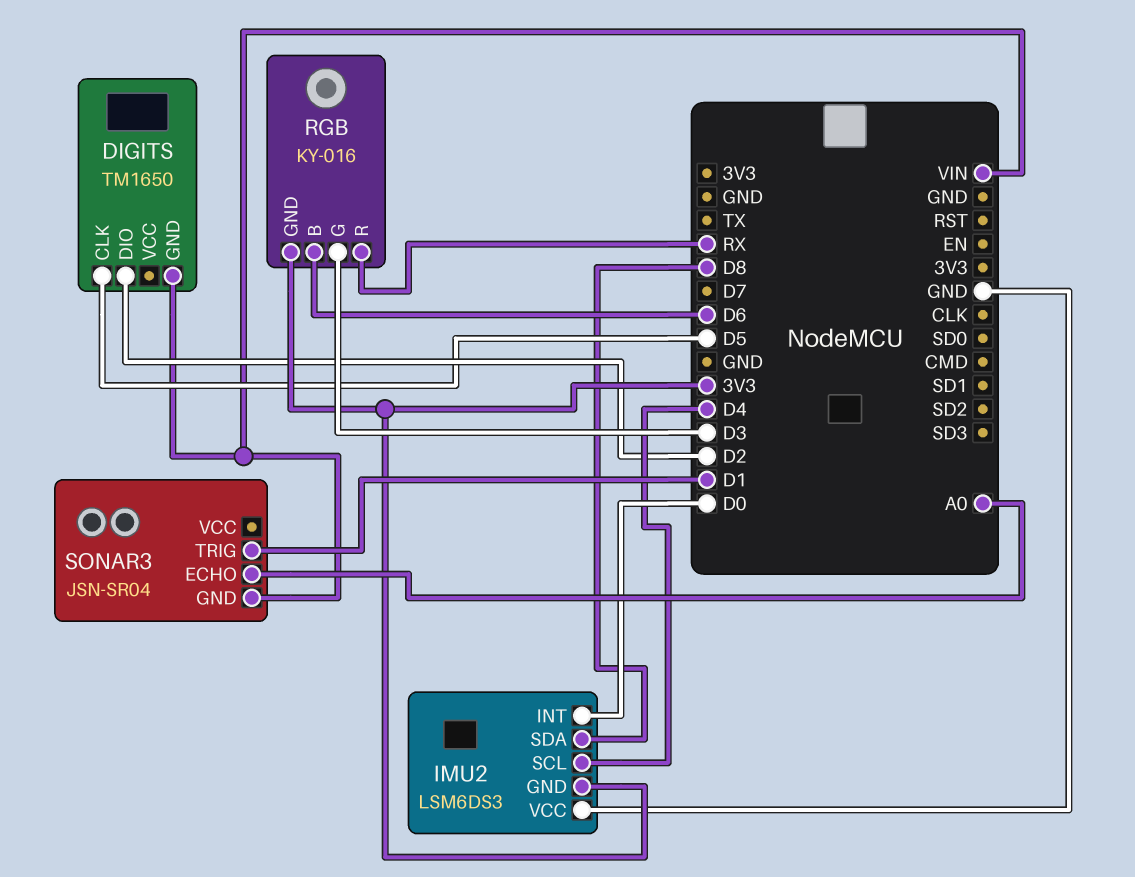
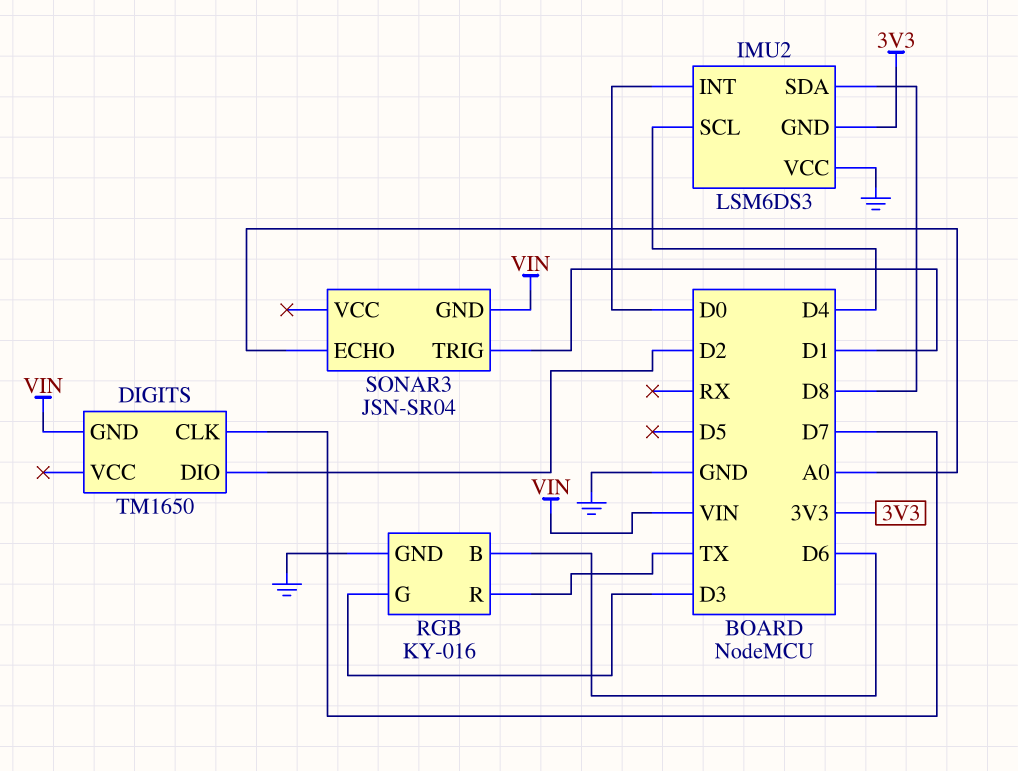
DIGITS pin CLK: D5 -> D7
RGB pin GND: 3V3 -> GND
RGB pin R: RX -> TX

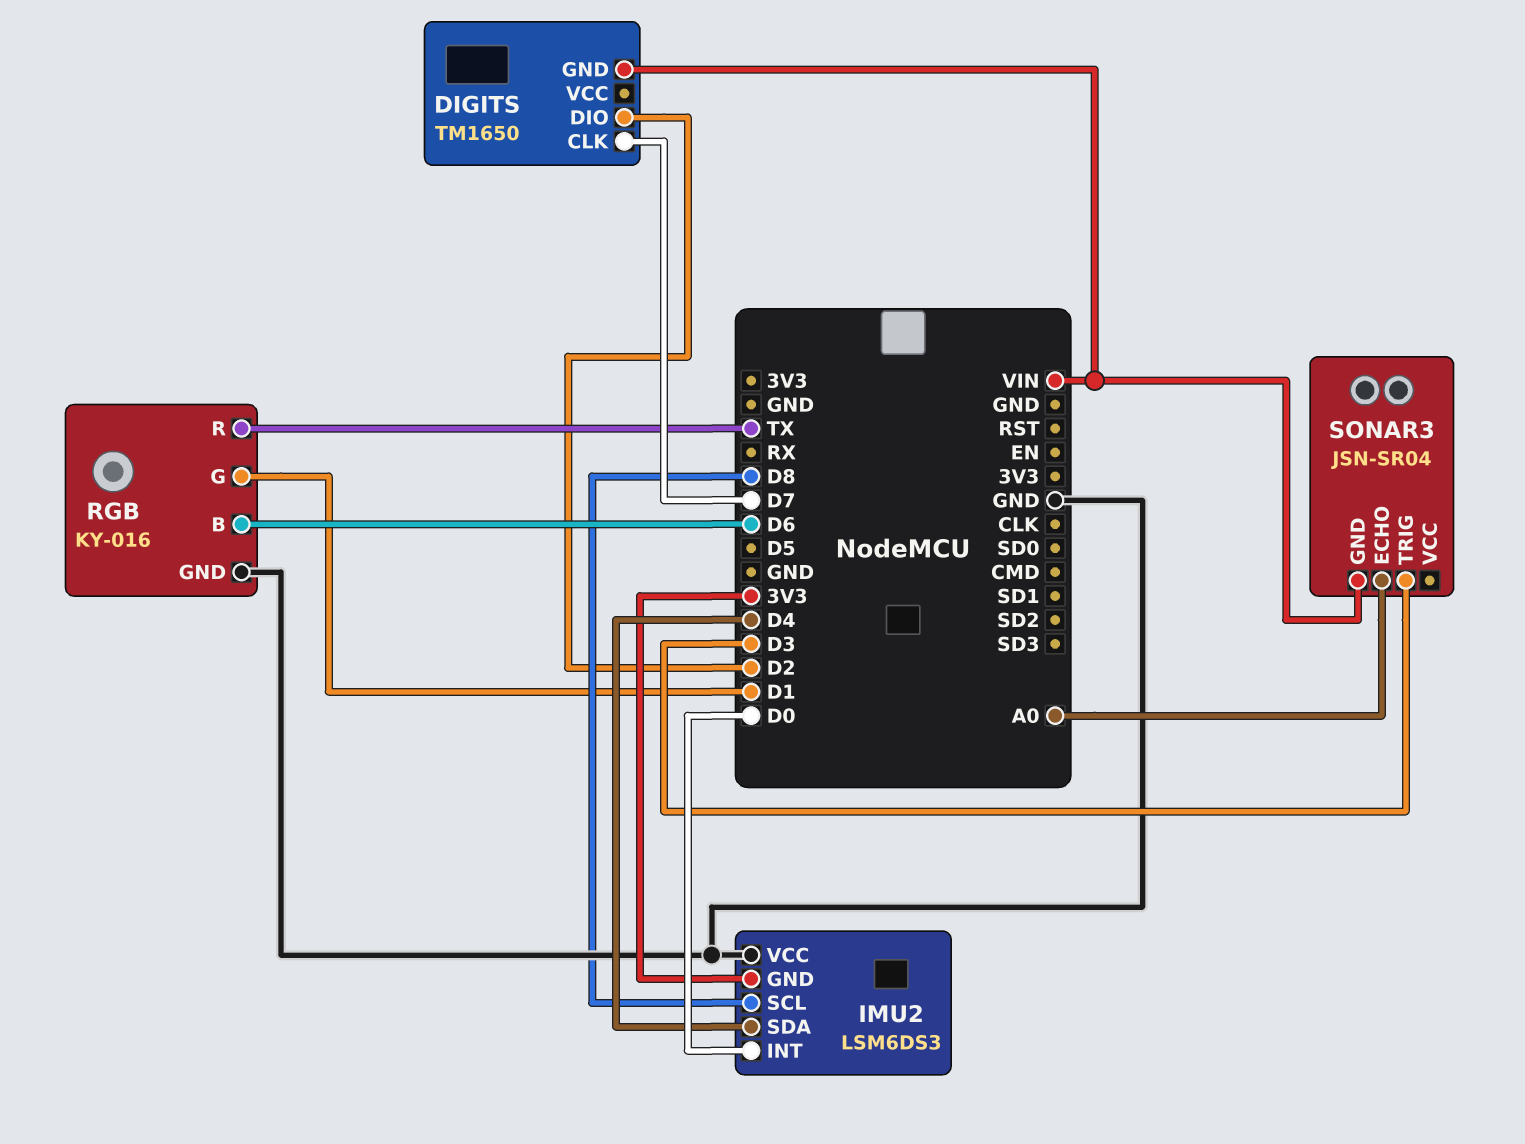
IMU2 pin SCL: D4 -> D8
IMU2 pin SDA: D8 -> D4
RGB pin G: D3 -> D1
SONAR3 pin TRIG: D1 -> D3

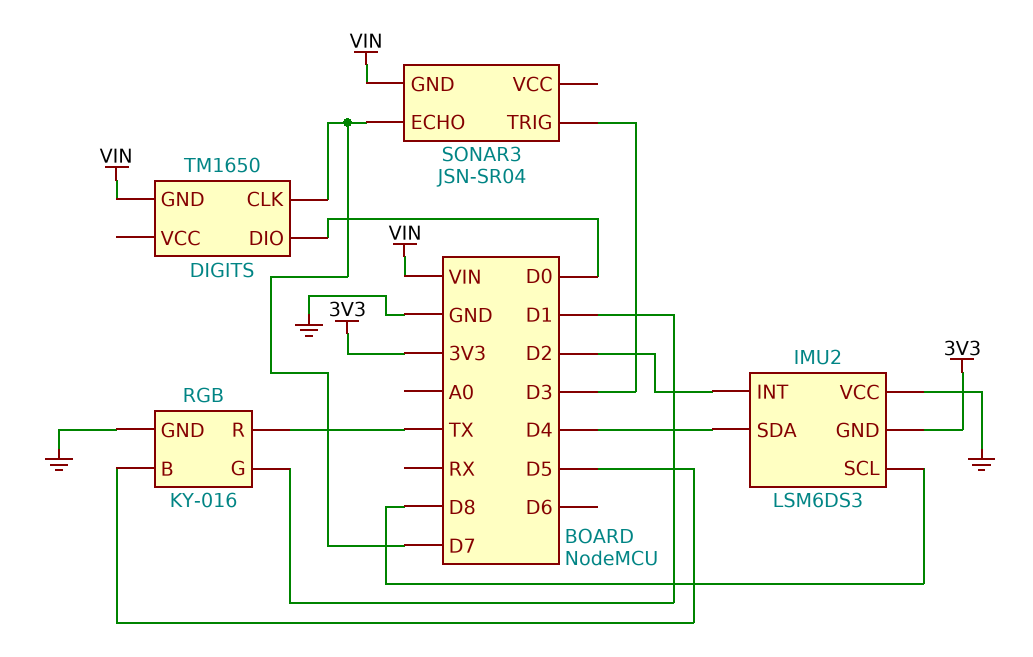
DIGITS pin DIO: D2 -> D0
IMU2 pin INT: D0 -> D2
RGB pin B: D6 -> D5
SONAR3 pin ECHO: A0 -> D7

